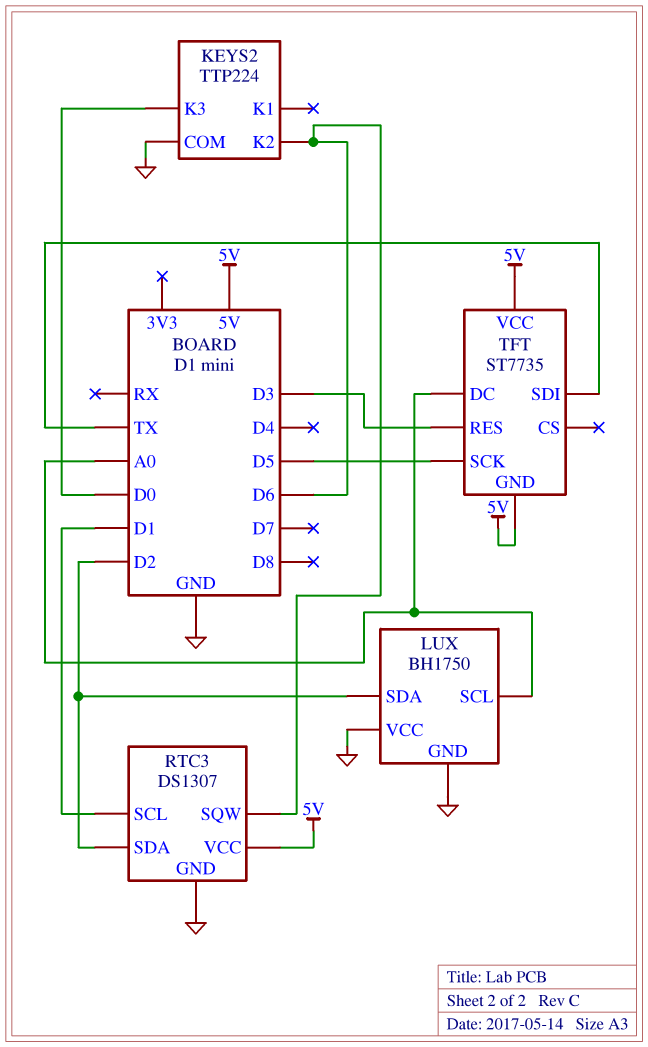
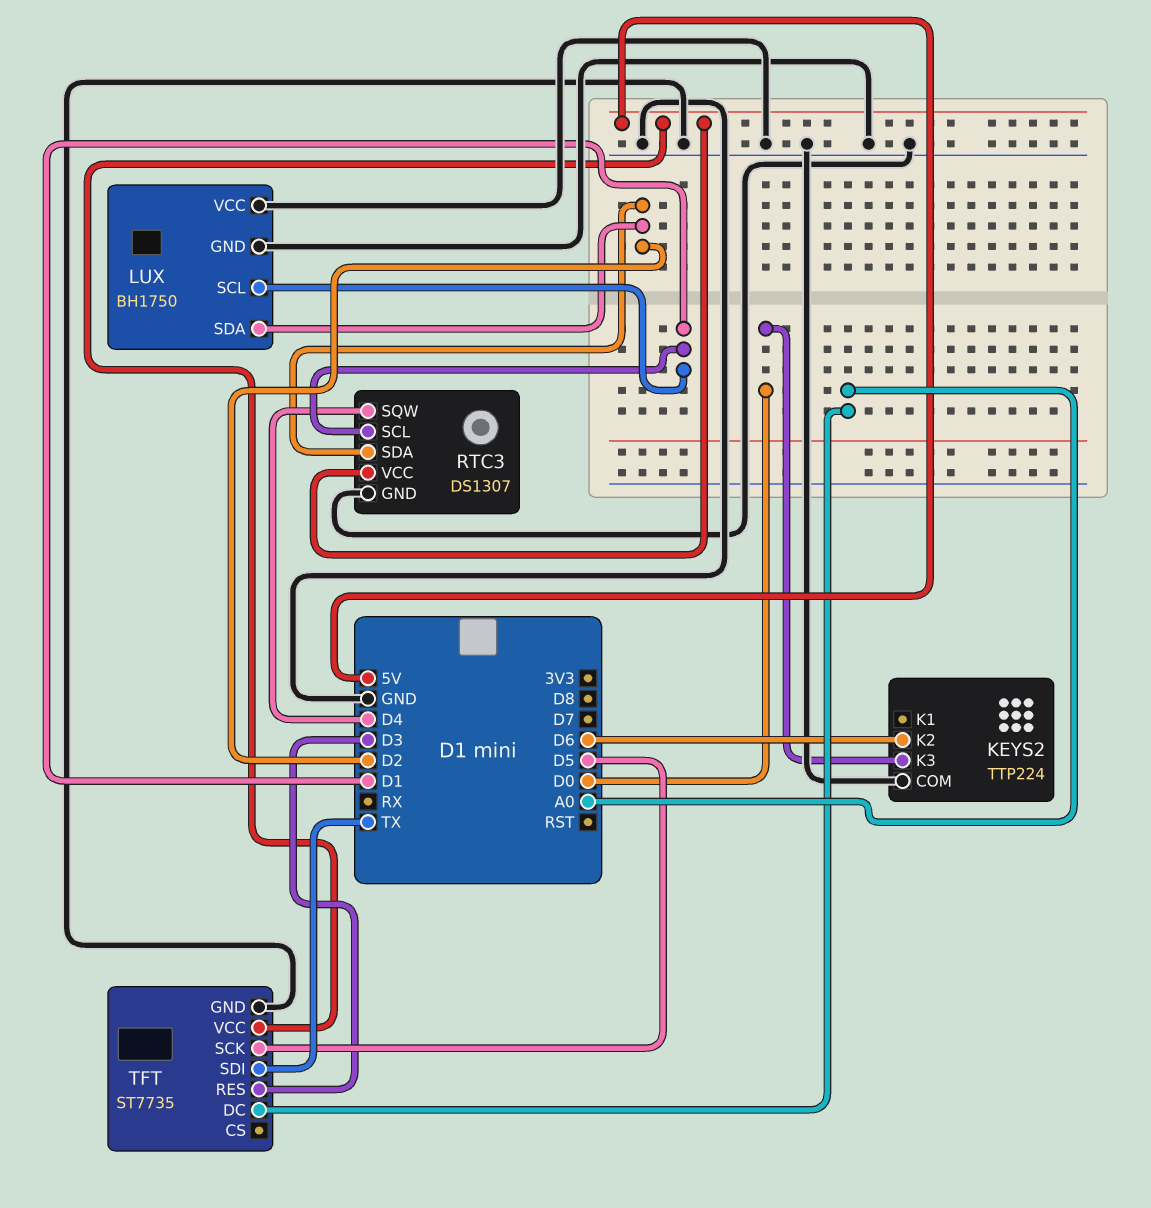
LUX pin SCL: A0 -> D1
RTC3 pin SQW: D6 -> D4
TFT pin GND: 5V -> GND

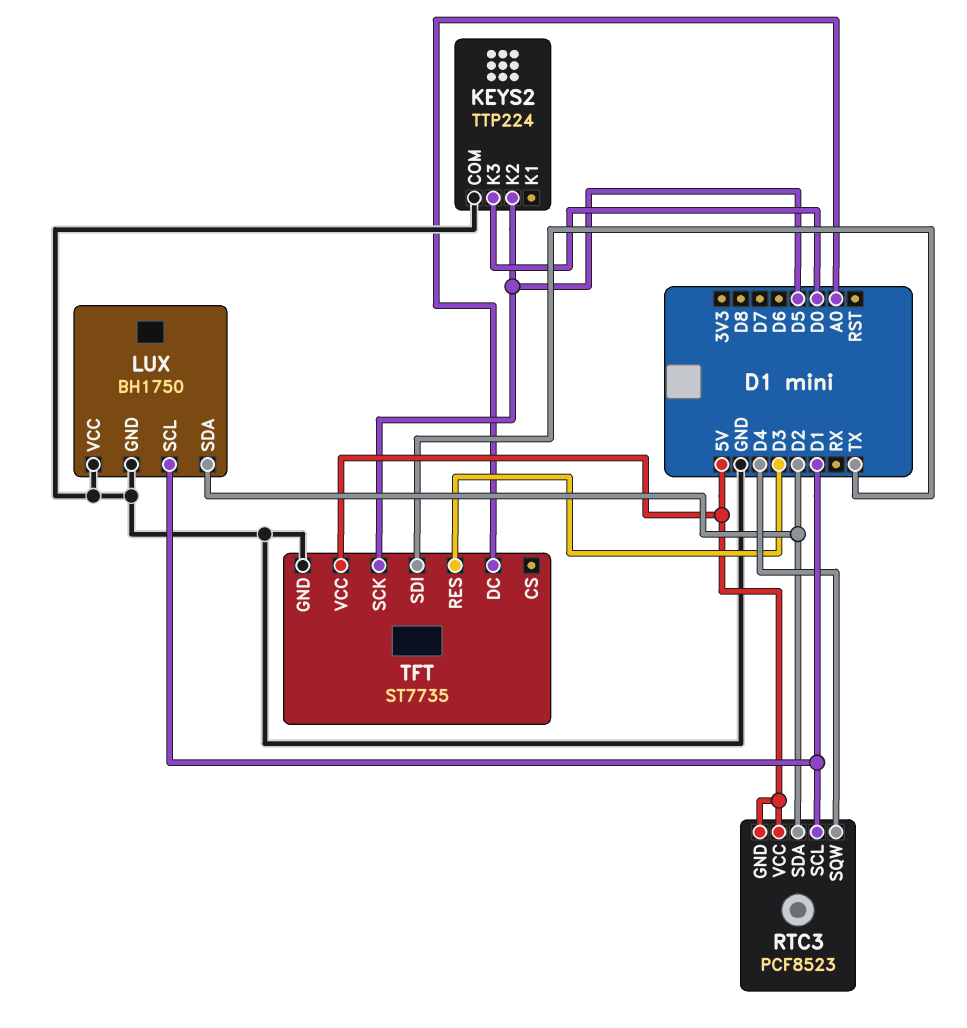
KEYS2 pin K2: D6 -> D5
RTC3: DS1307 -> PCF8523
RTC3 pin GND: GND -> 5V

